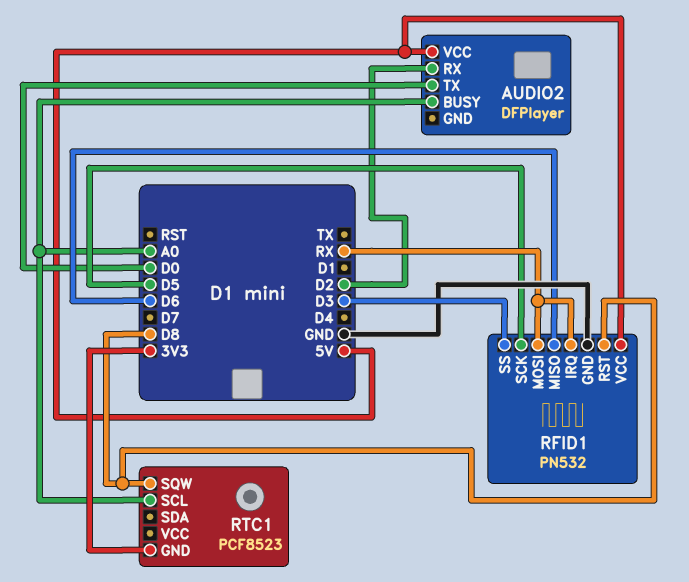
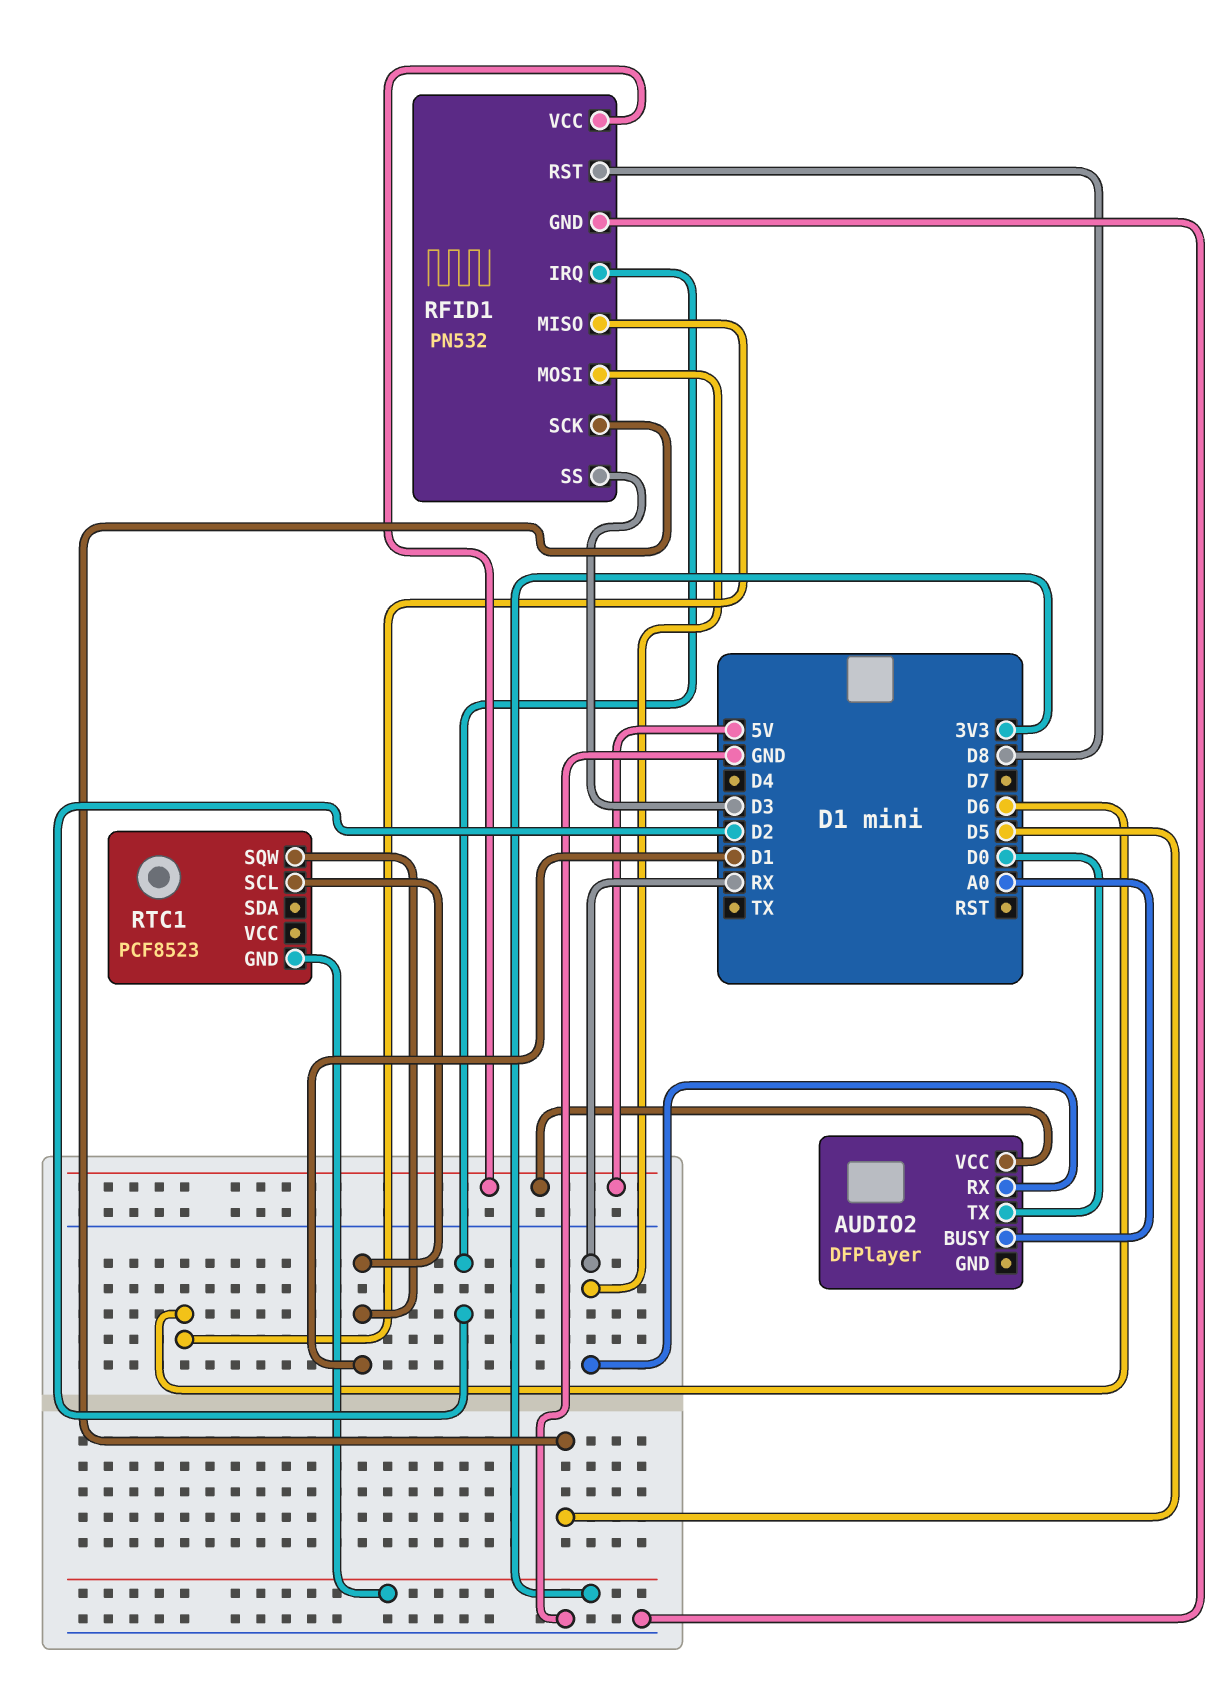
AUDIO2 pin RX: D2 -> RX
RFID1 pin IRQ: RX -> D2
RTC1 pin SCL: A0 -> D1
RTC1 pin SQW: D8 -> D1

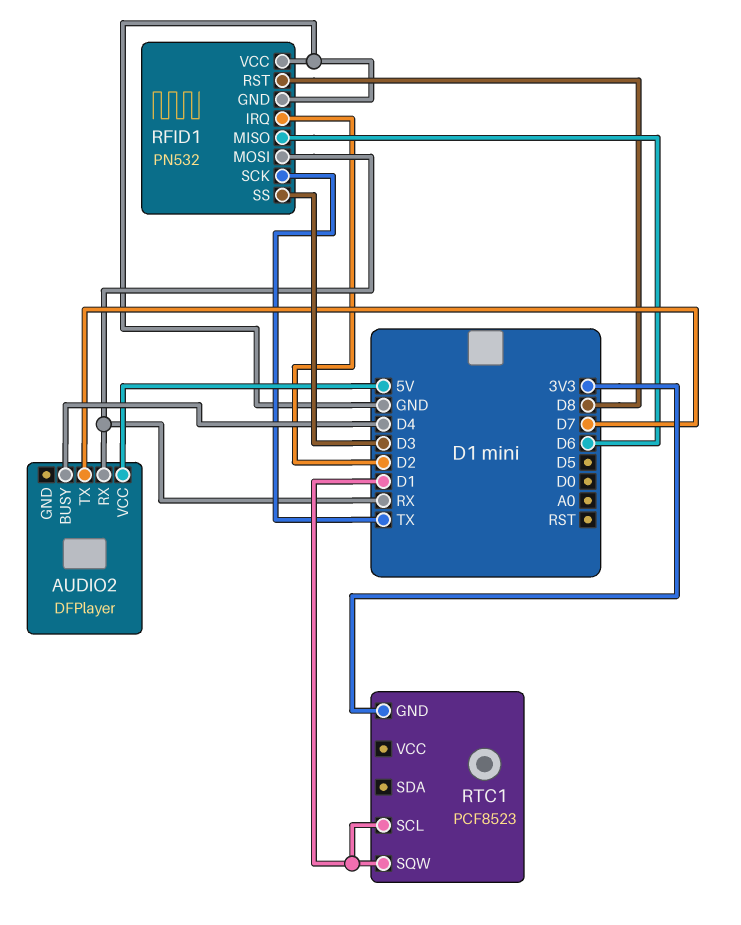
AUDIO2 pin BUSY: A0 -> D4
AUDIO2 pin TX: D0 -> D7
RFID1 pin SCK: D5 -> TX
RFID1 pin VCC: 5V -> GND

